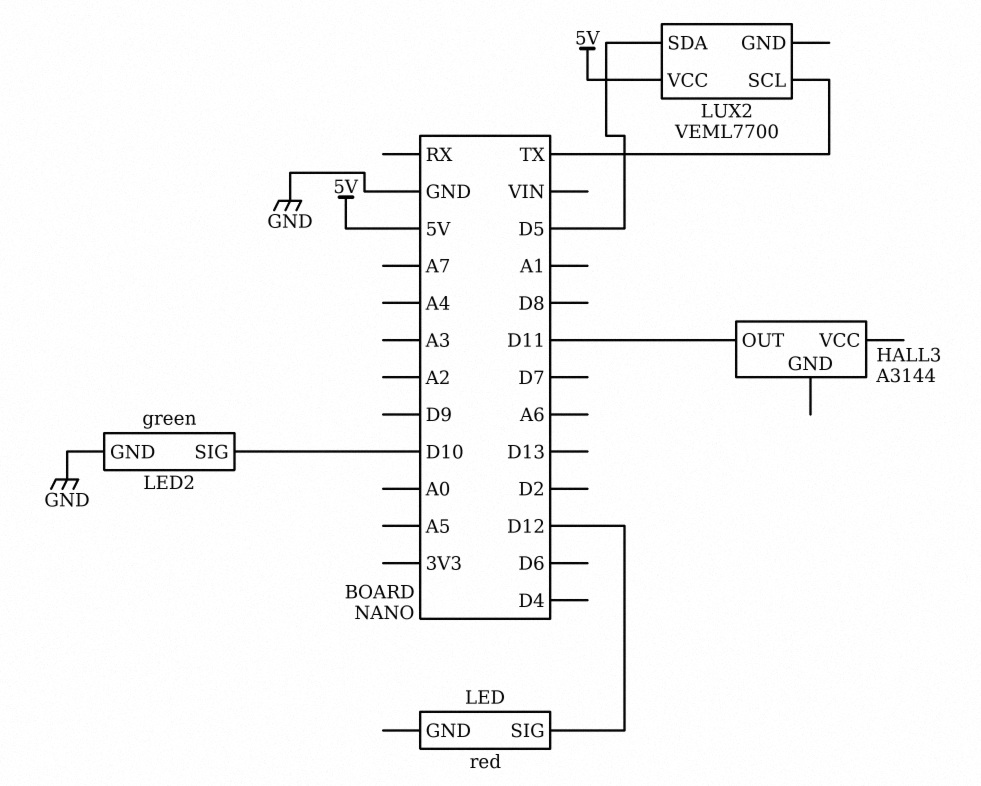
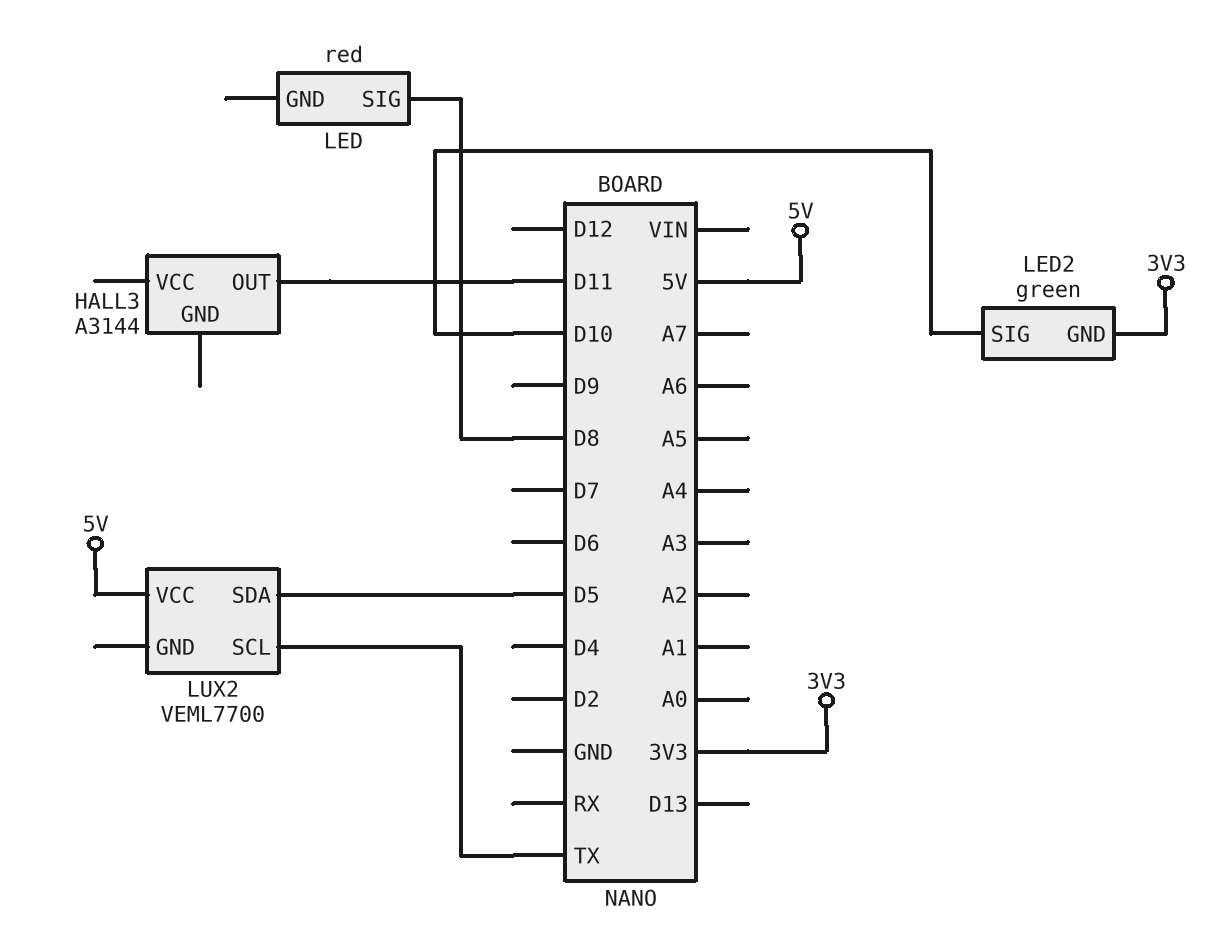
LED pin SIG: D12 -> D8
LED2 pin GND: GND -> 3V3

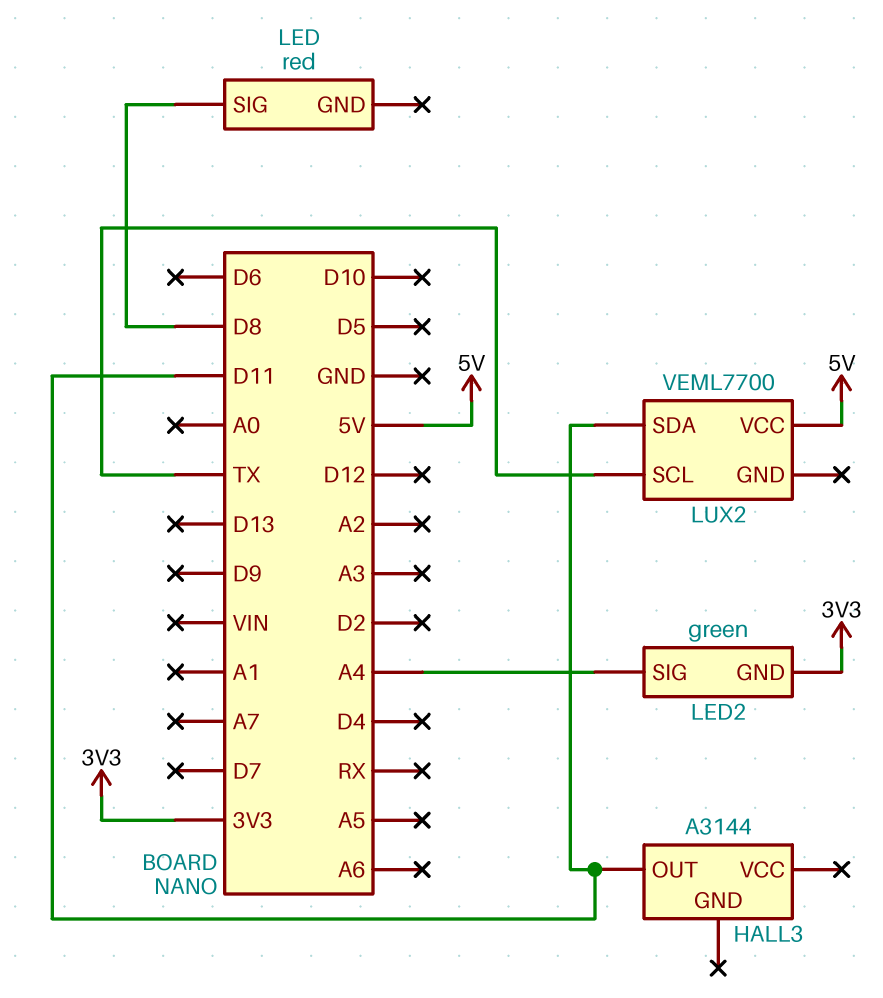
LED2 pin SIG: D10 -> A4
LUX2 pin SDA: D5 -> D11

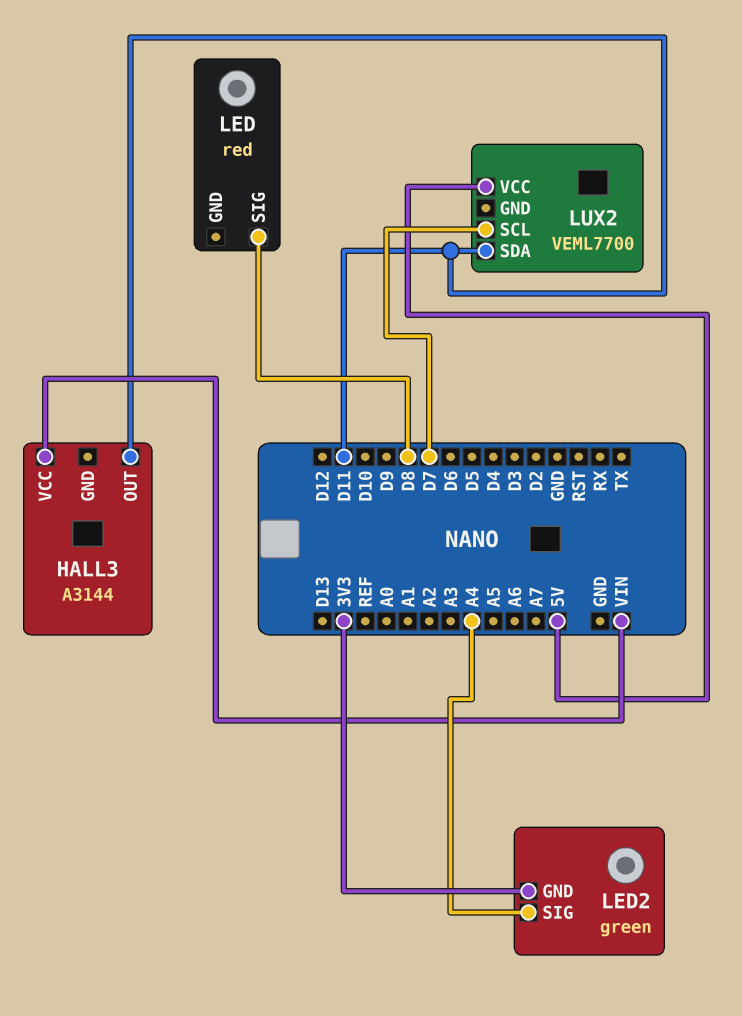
HALL3 pin VCC: none -> VIN
LUX2 pin SCL: TX -> D7

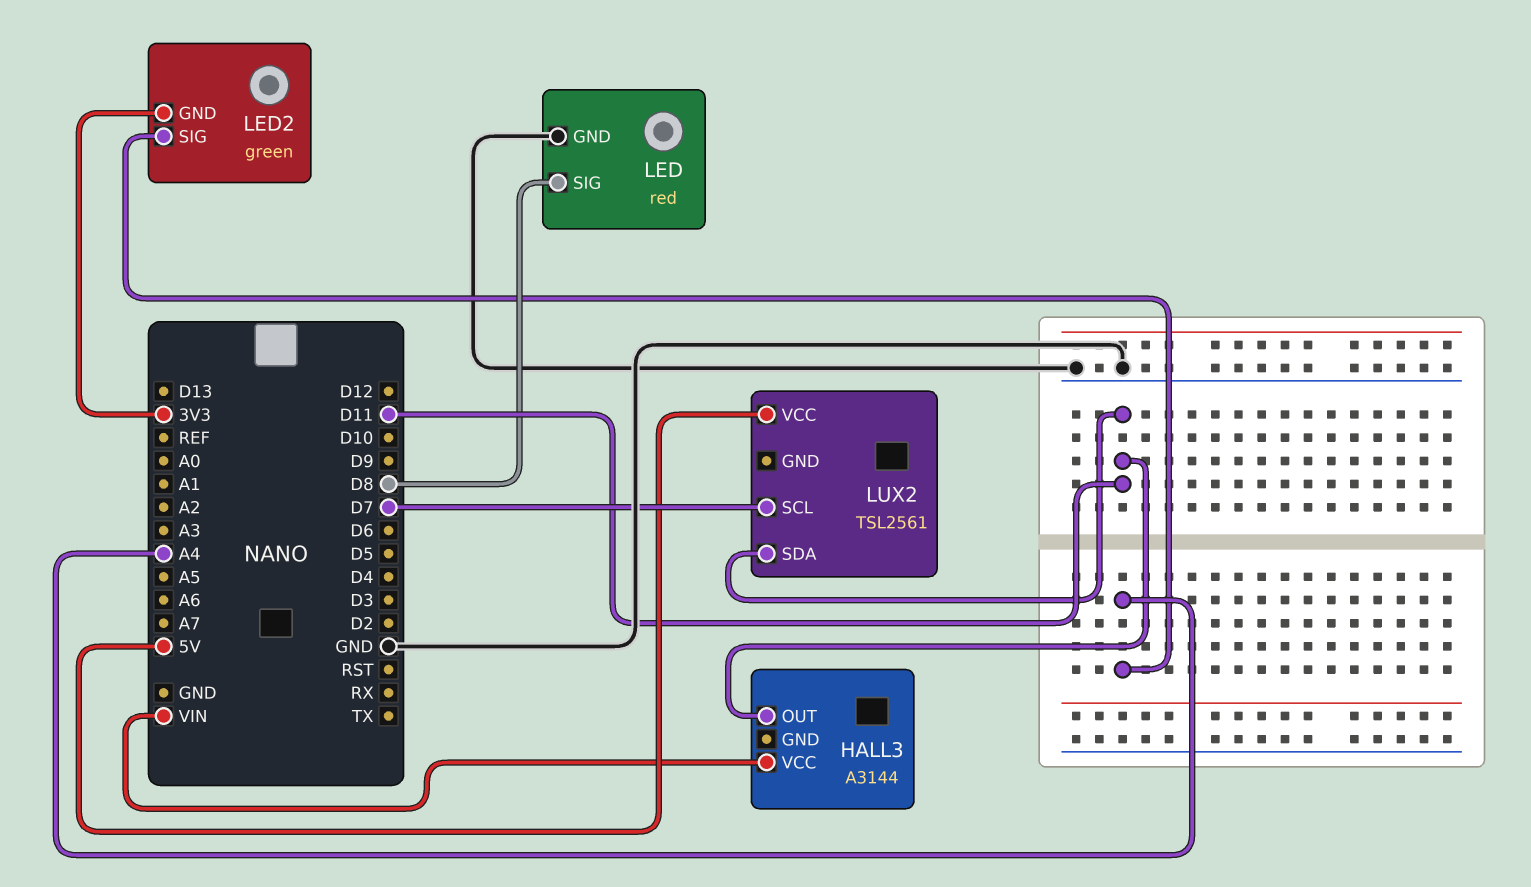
LED pin GND: none -> GND
LUX2: VEML7700 -> TSL2561

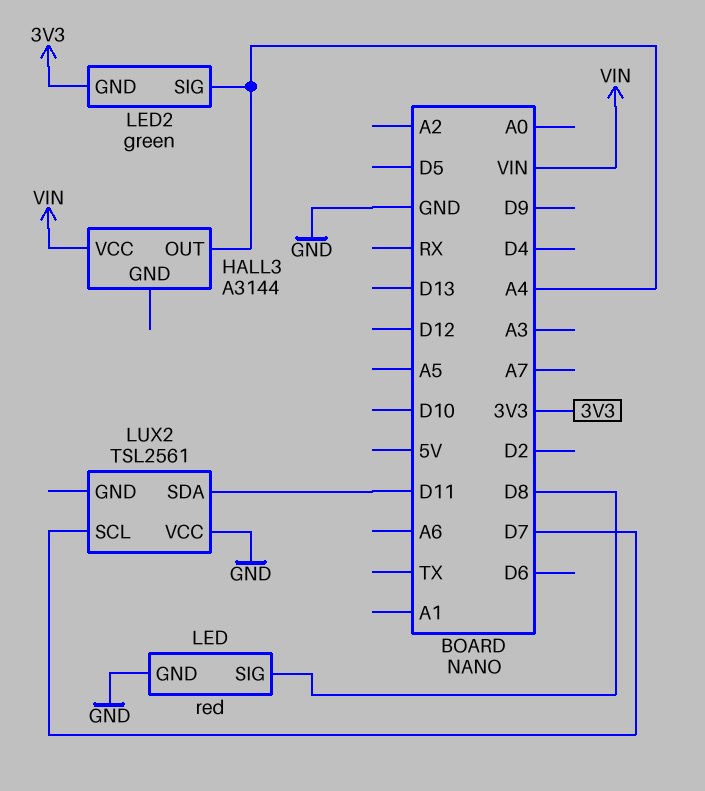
HALL3 pin OUT: D11 -> A4
LUX2 pin VCC: 5V -> GND

